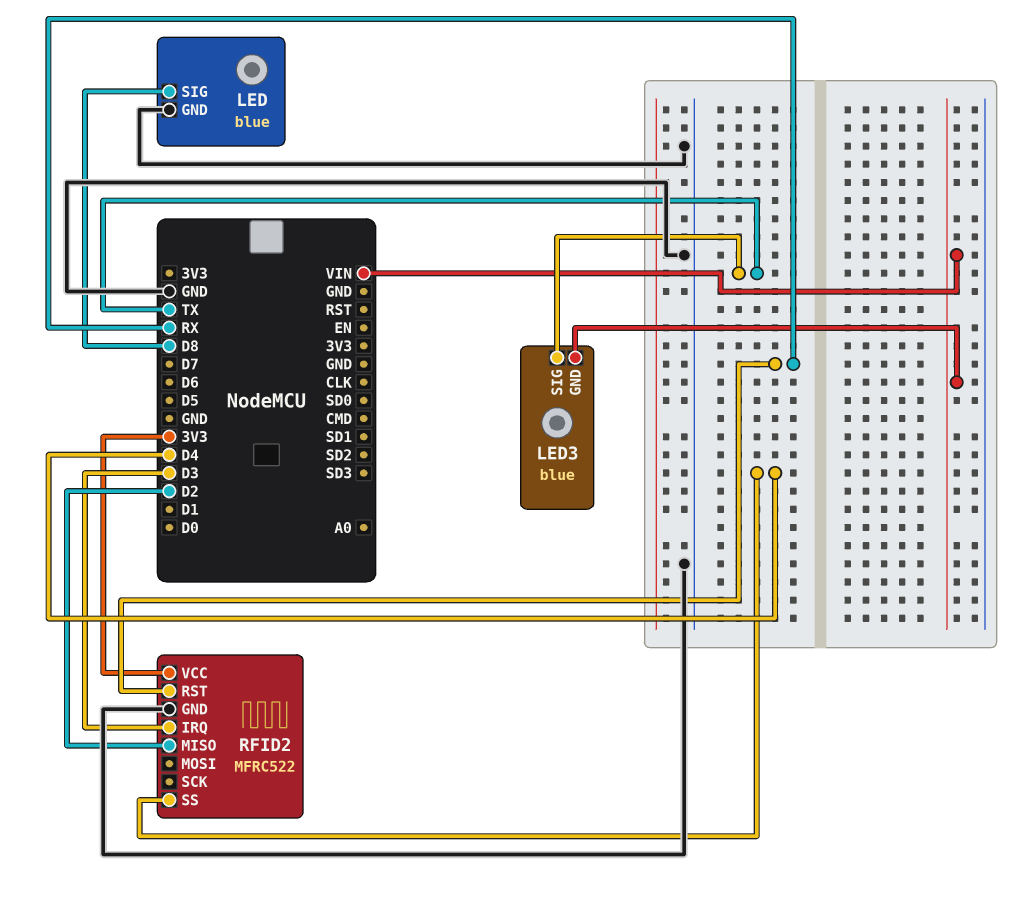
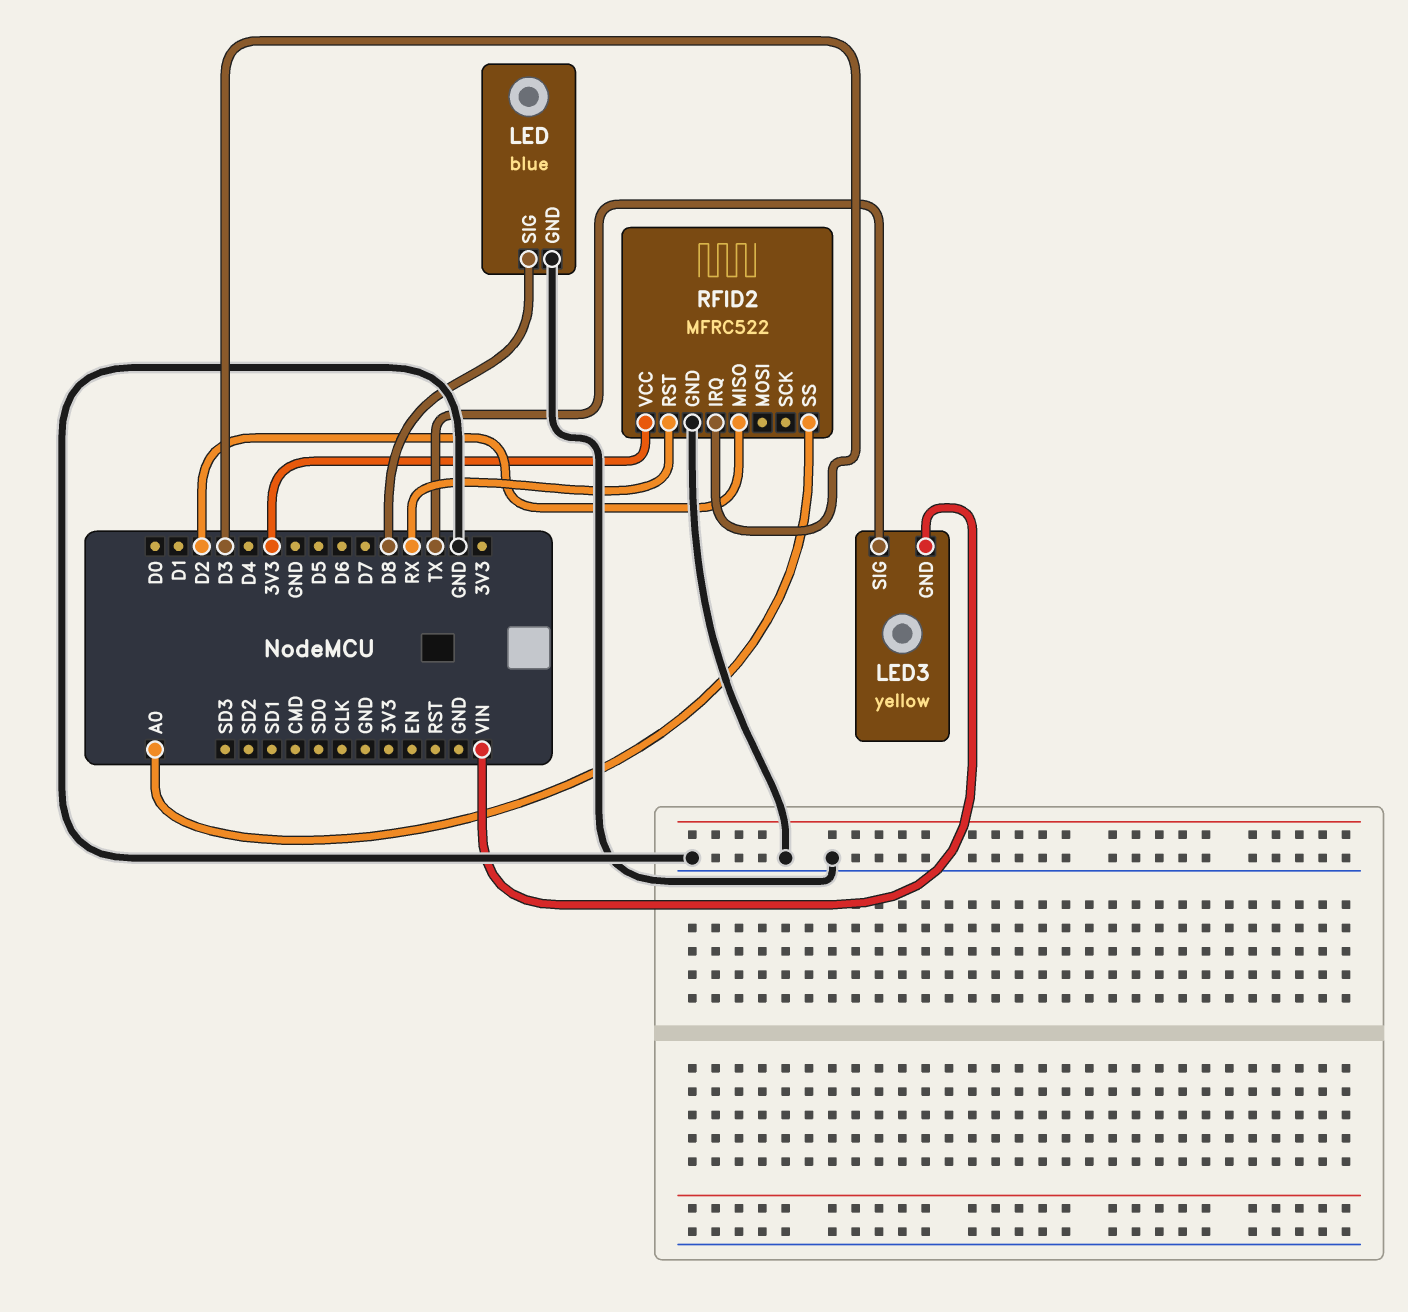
LED3: blue -> yellow
RFID2 pin SS: D4 -> A0

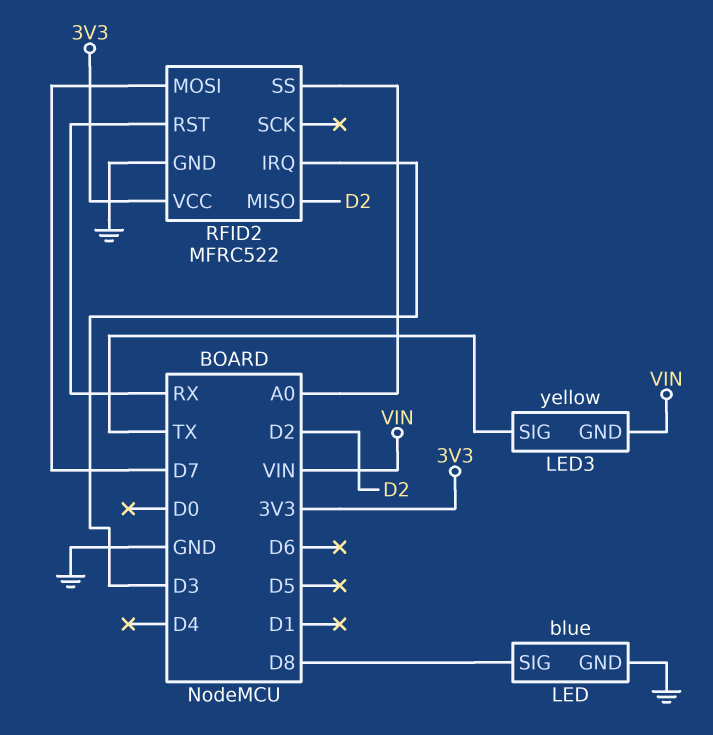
RFID2 pin MOSI: none -> D7

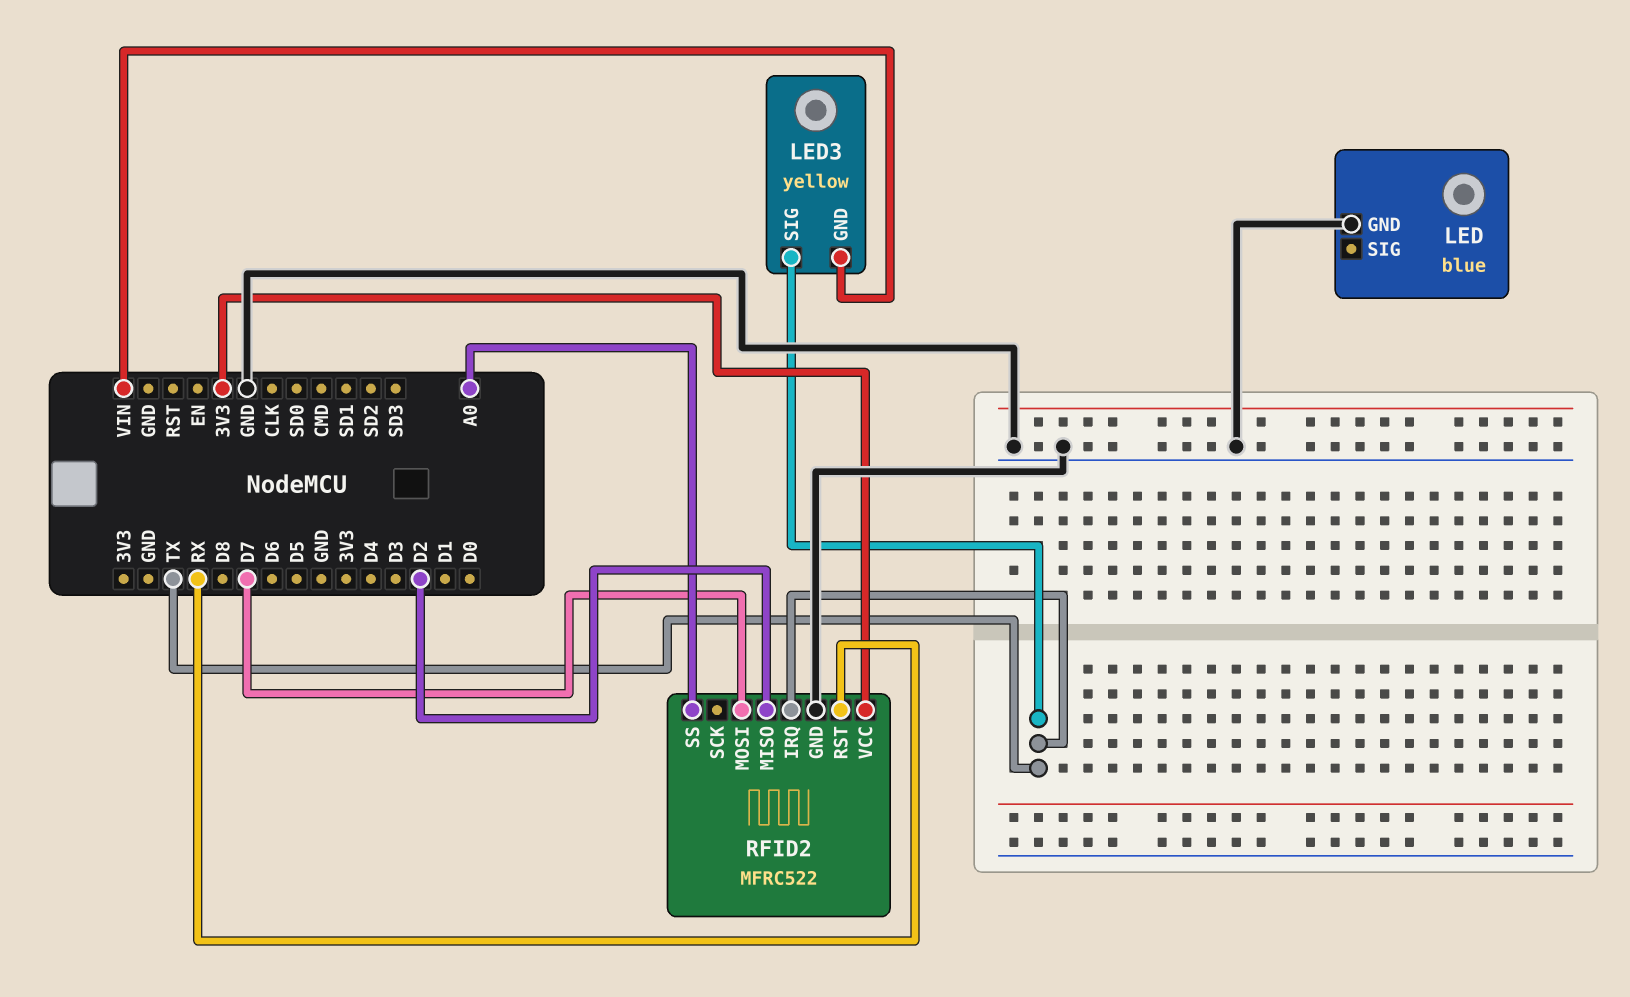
LED pin SIG: D8 -> none
RFID2 pin IRQ: D3 -> TX

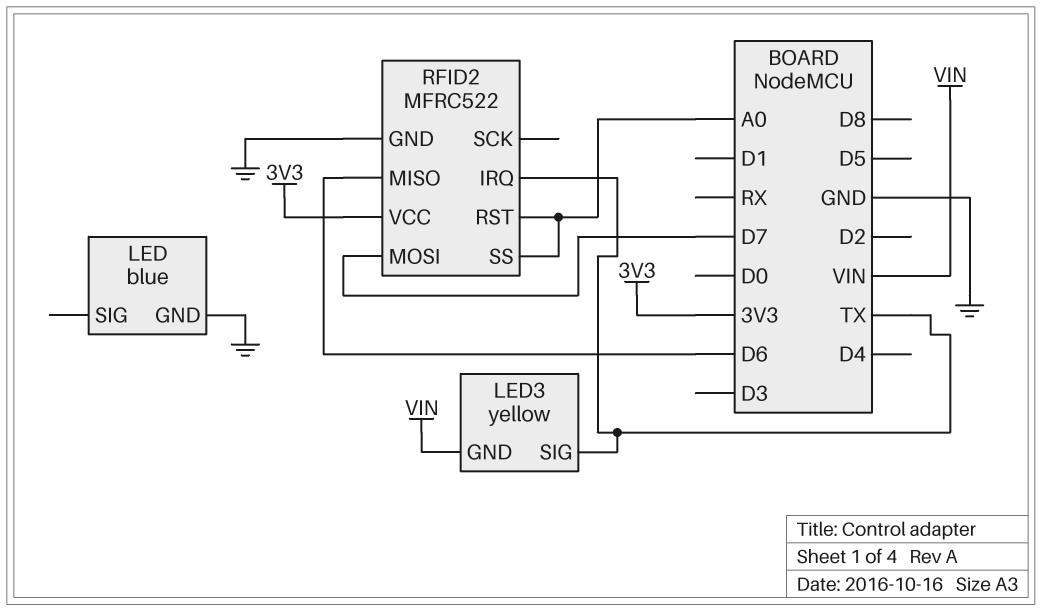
RFID2 pin MISO: D2 -> D6
RFID2 pin RST: RX -> A0

